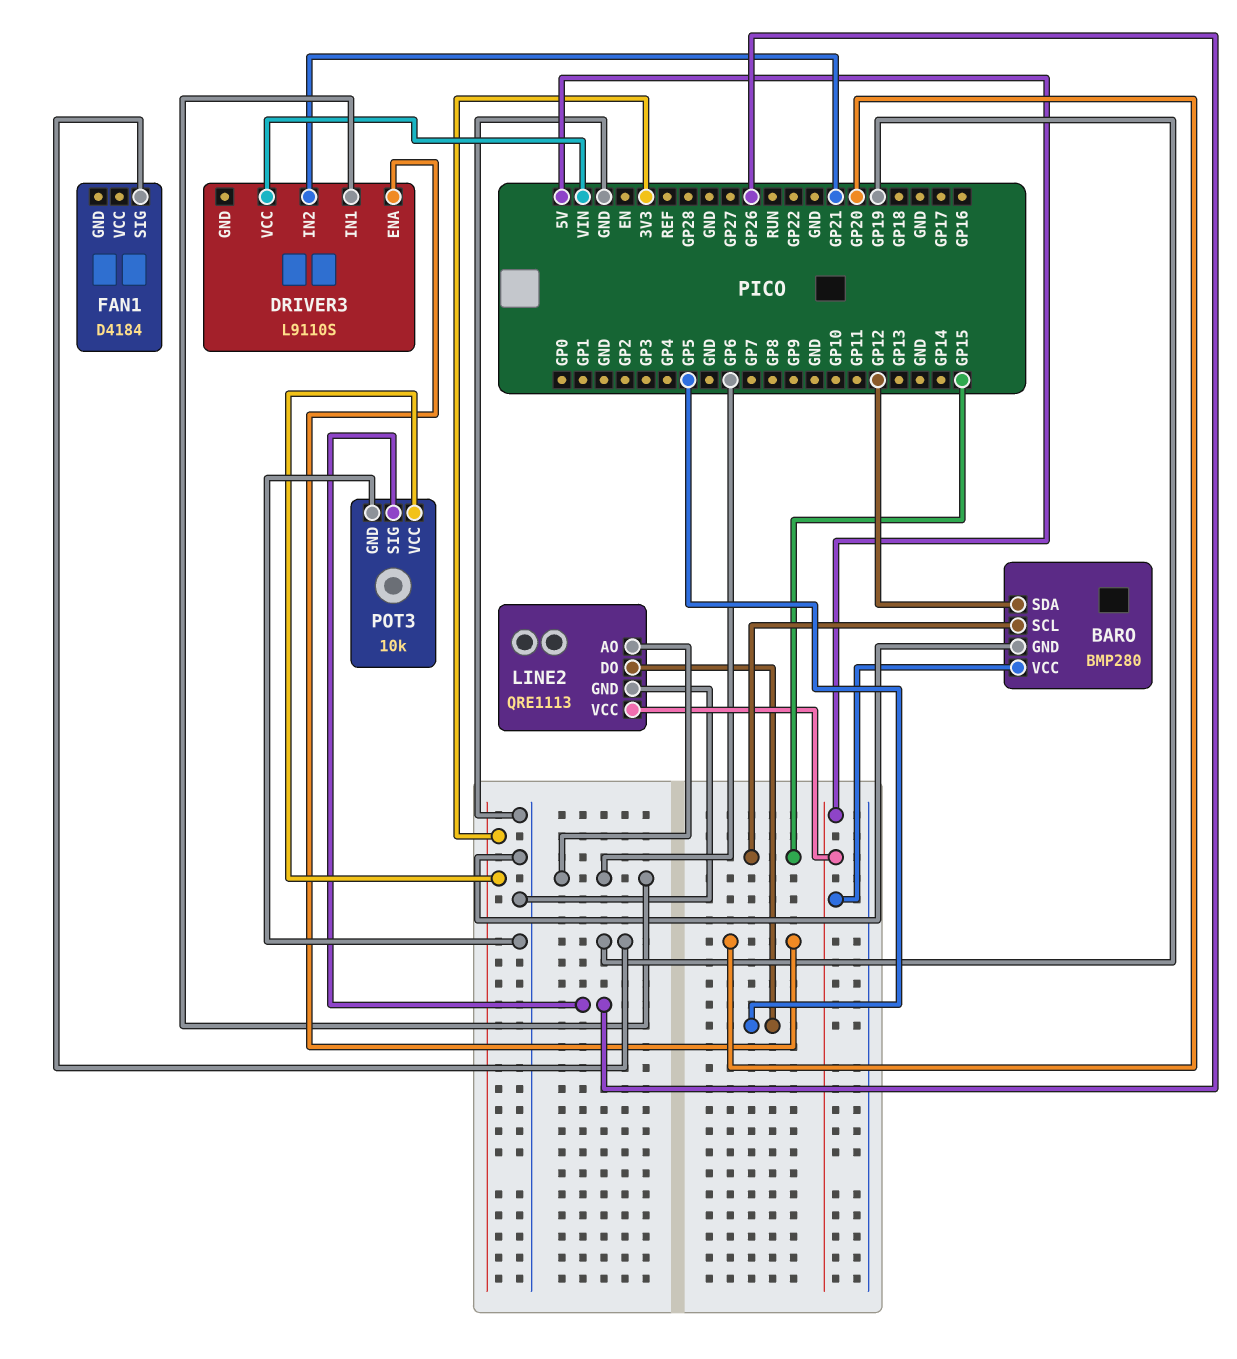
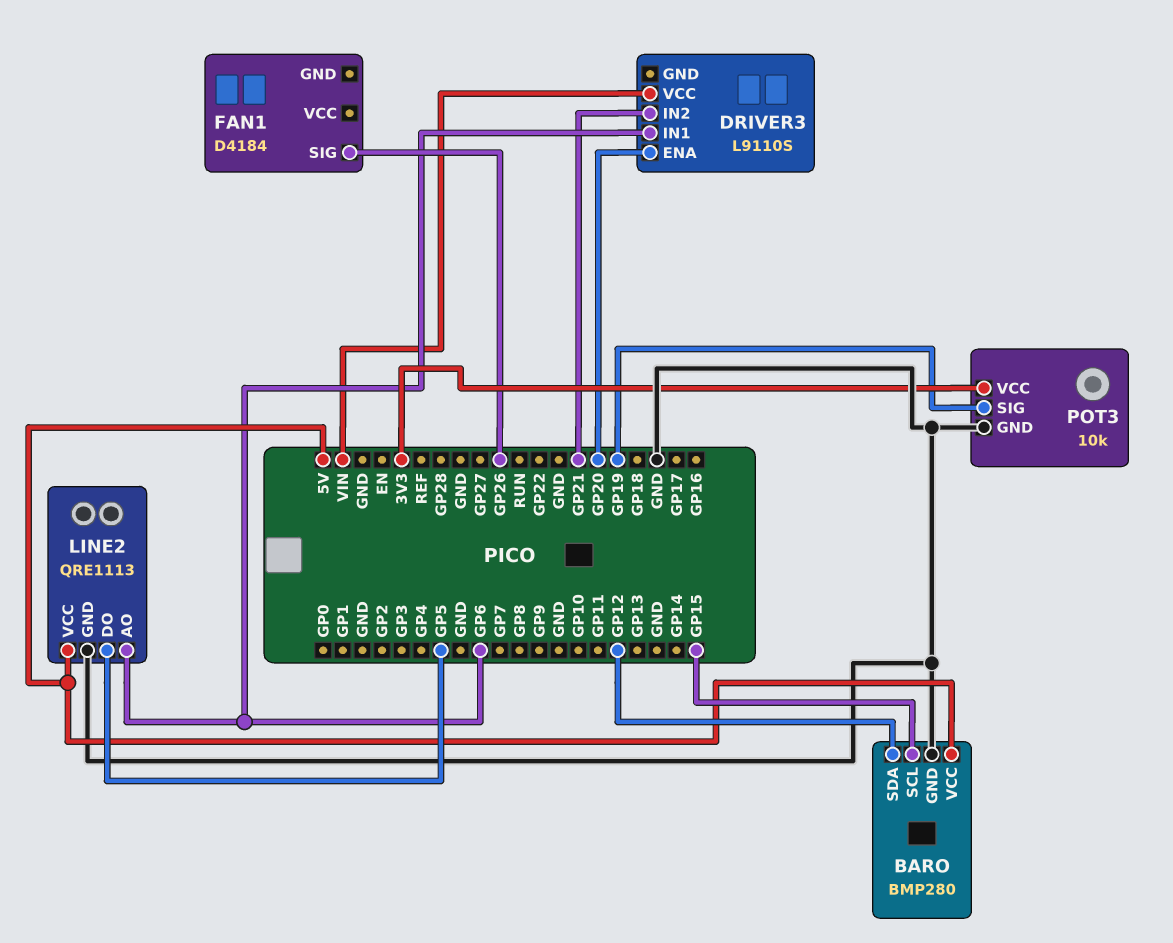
FAN1 pin SIG: GP19 -> GP26
POT3 pin SIG: GP26 -> GP19

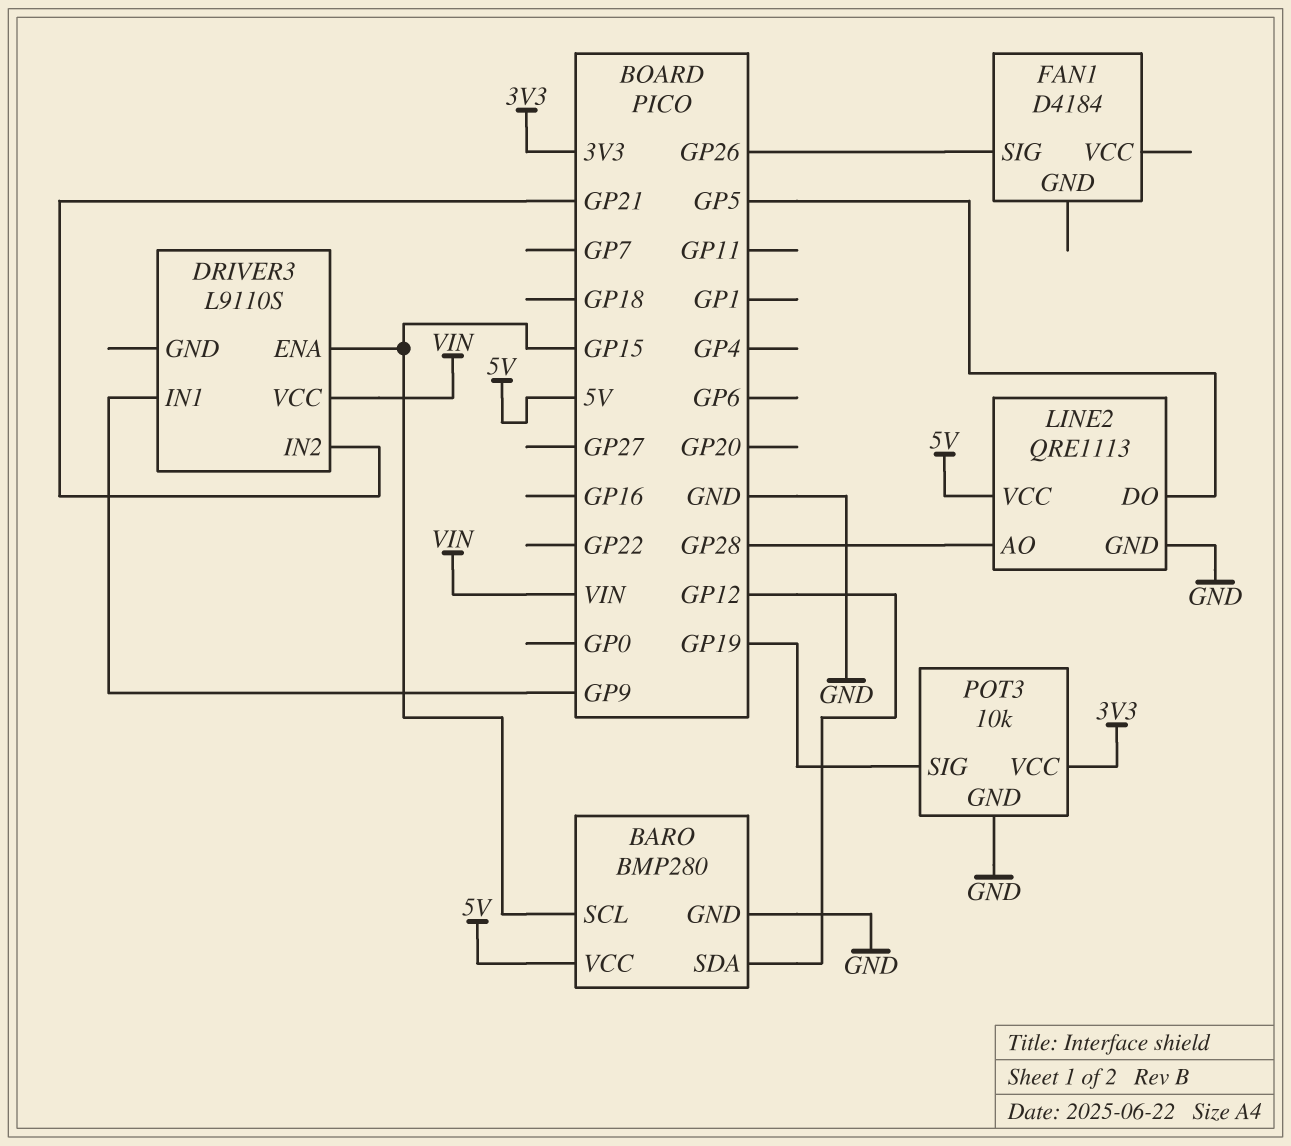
DRIVER3 pin ENA: GP20 -> GP15
DRIVER3 pin IN1: GP6 -> GP9
LINE2 pin AO: GP6 -> GP28

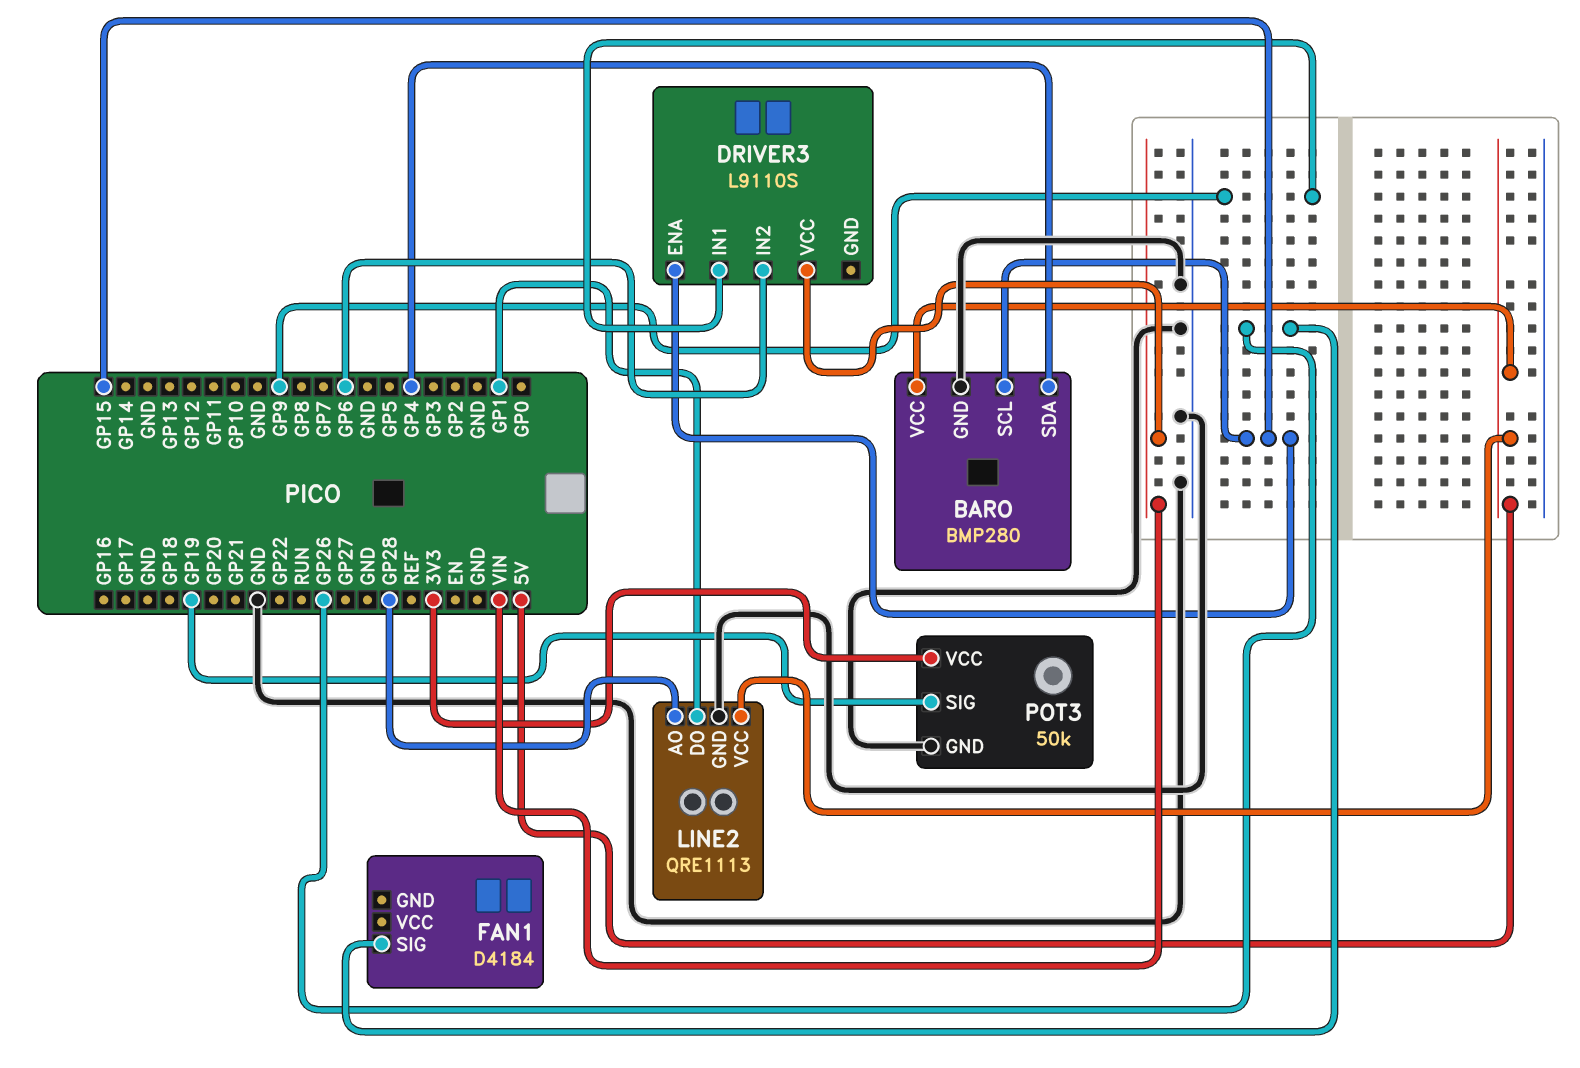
BARO pin SDA: GP12 -> GP4
DRIVER3 pin IN2: GP21 -> GP6
LINE2 pin DO: GP5 -> GP1
POT3: 10k -> 50k

